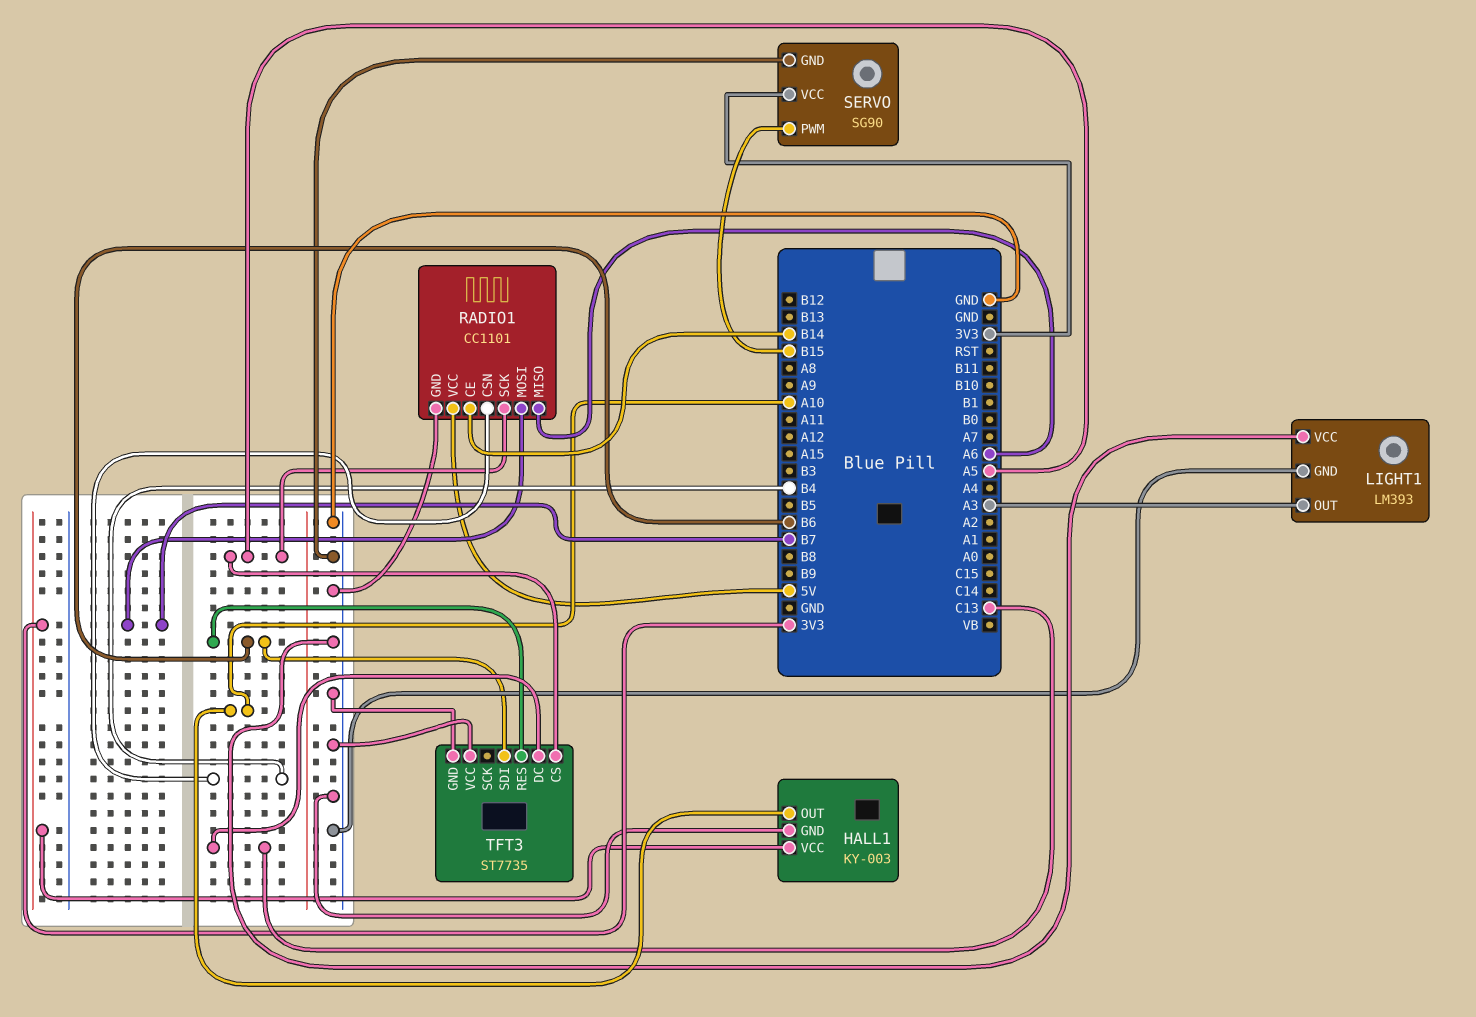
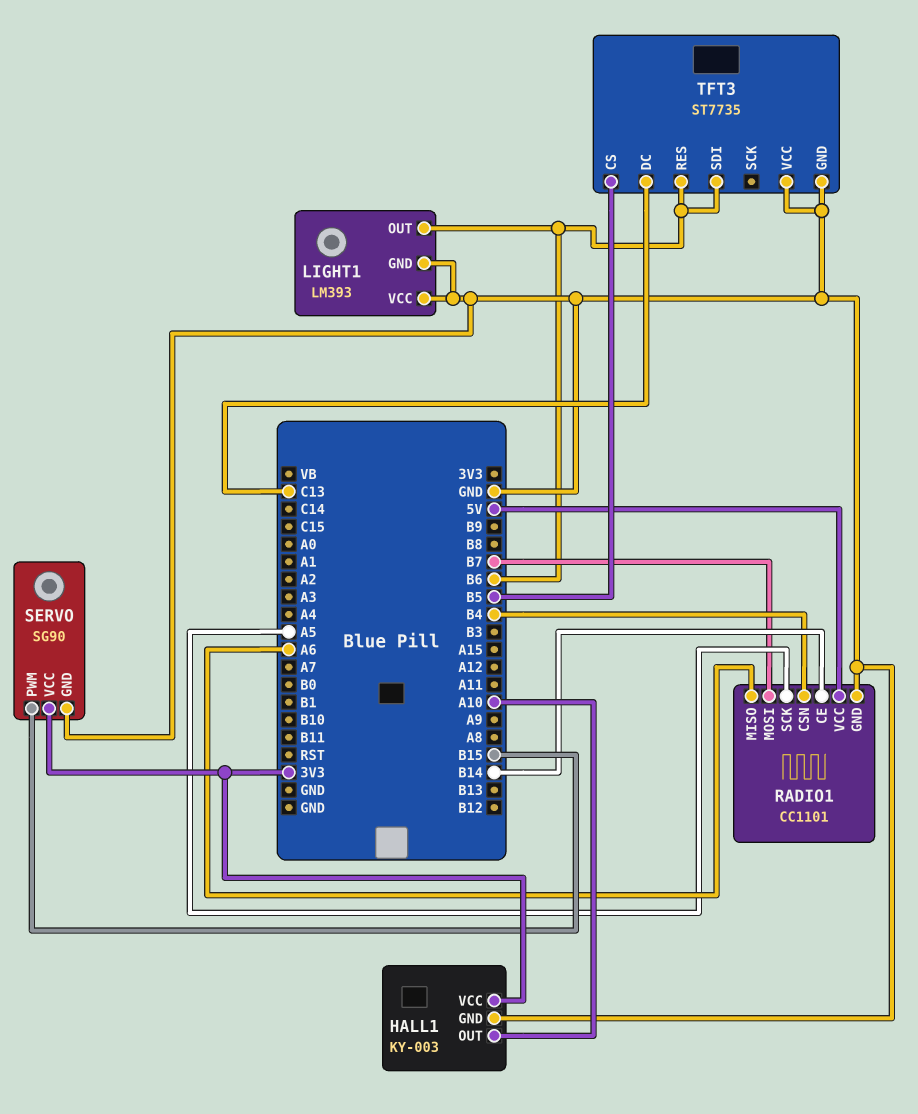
LIGHT1 pin OUT: A3 -> B6
TFT3 pin CS: A5 -> B5

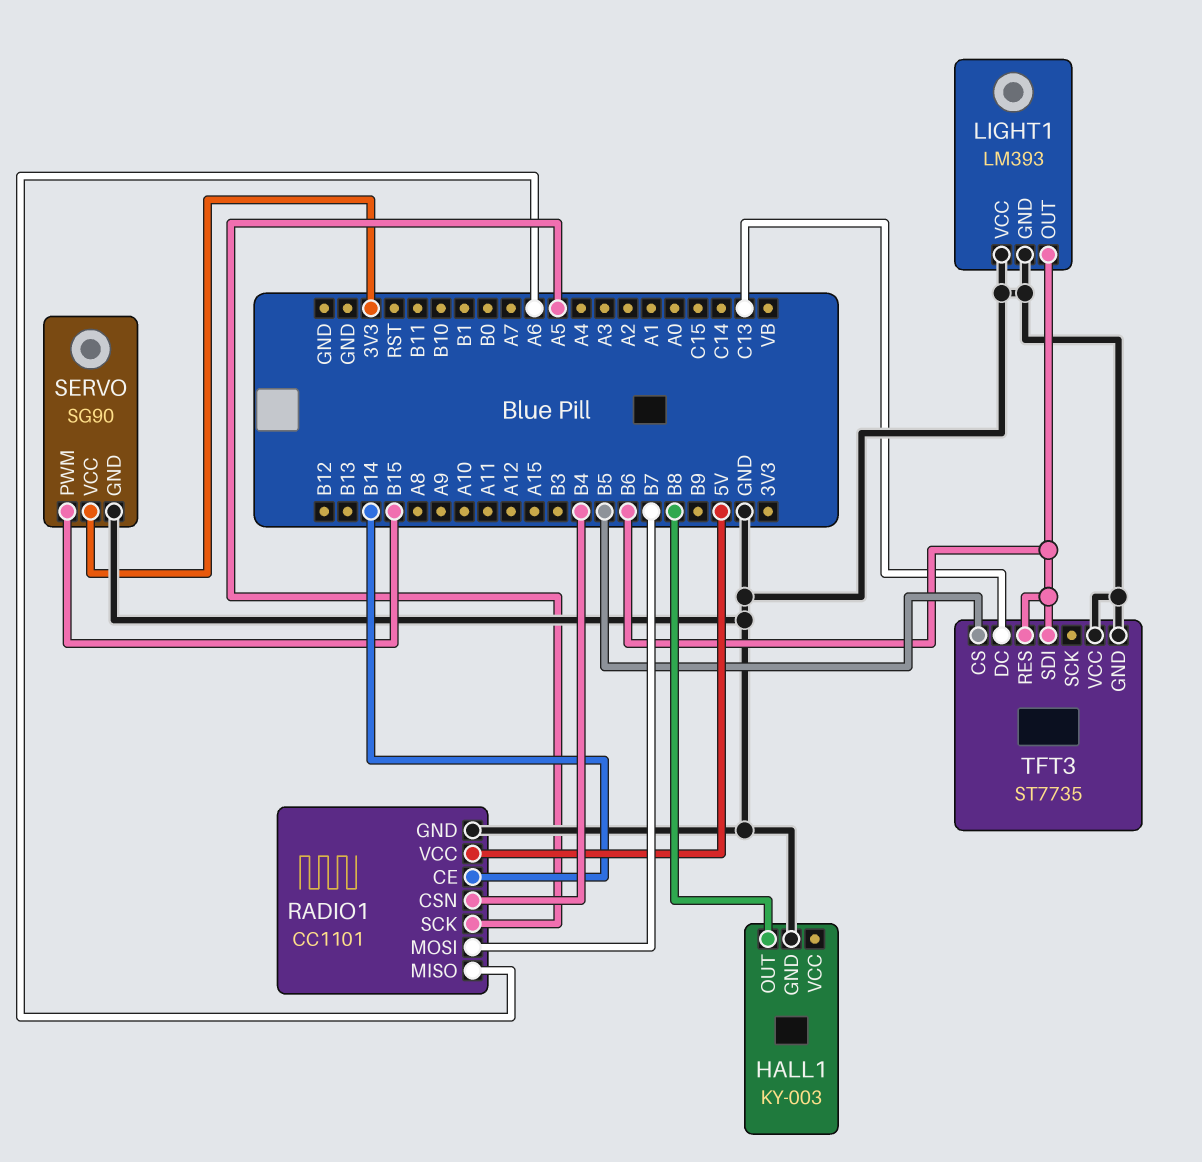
HALL1 pin OUT: A10 -> B8
HALL1 pin VCC: 3V3 -> none

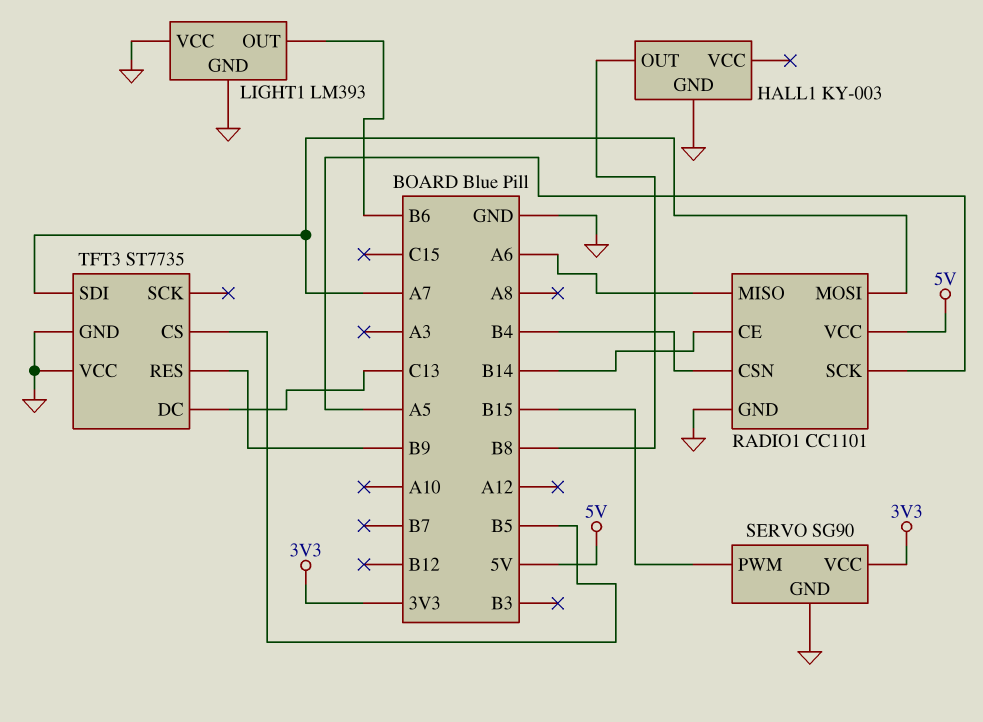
RADIO1 pin MOSI: B7 -> A7
TFT3 pin RES: B6 -> B9
TFT3 pin SDI: B6 -> A7

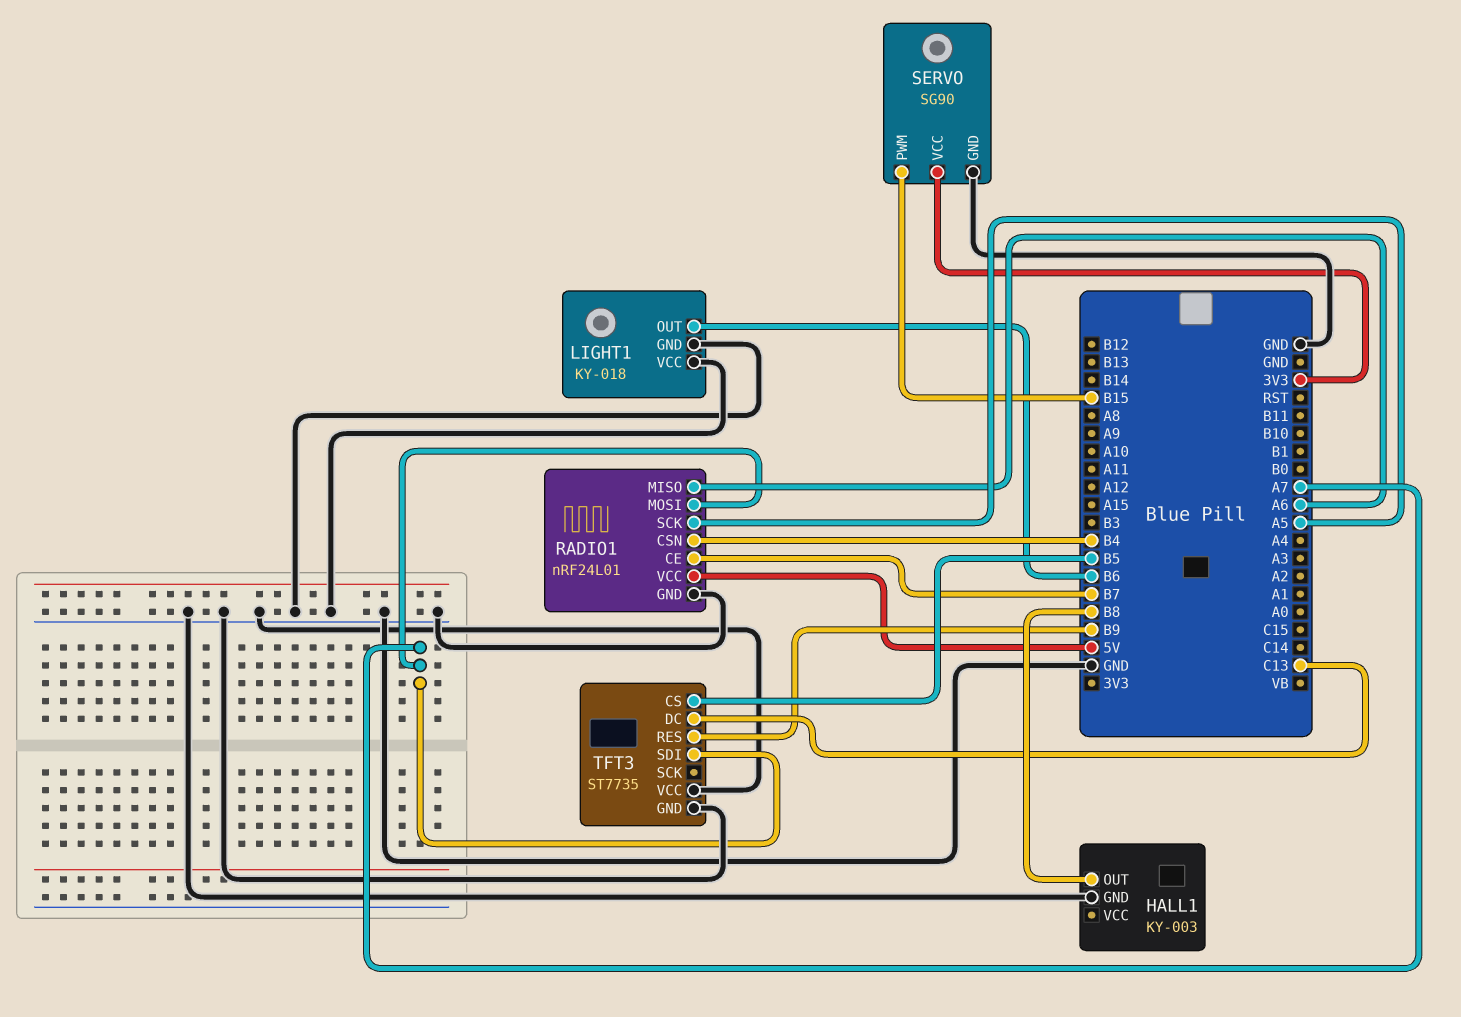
LIGHT1: LM393 -> KY-018
RADIO1: CC1101 -> nRF24L01
RADIO1 pin CE: B14 -> B7

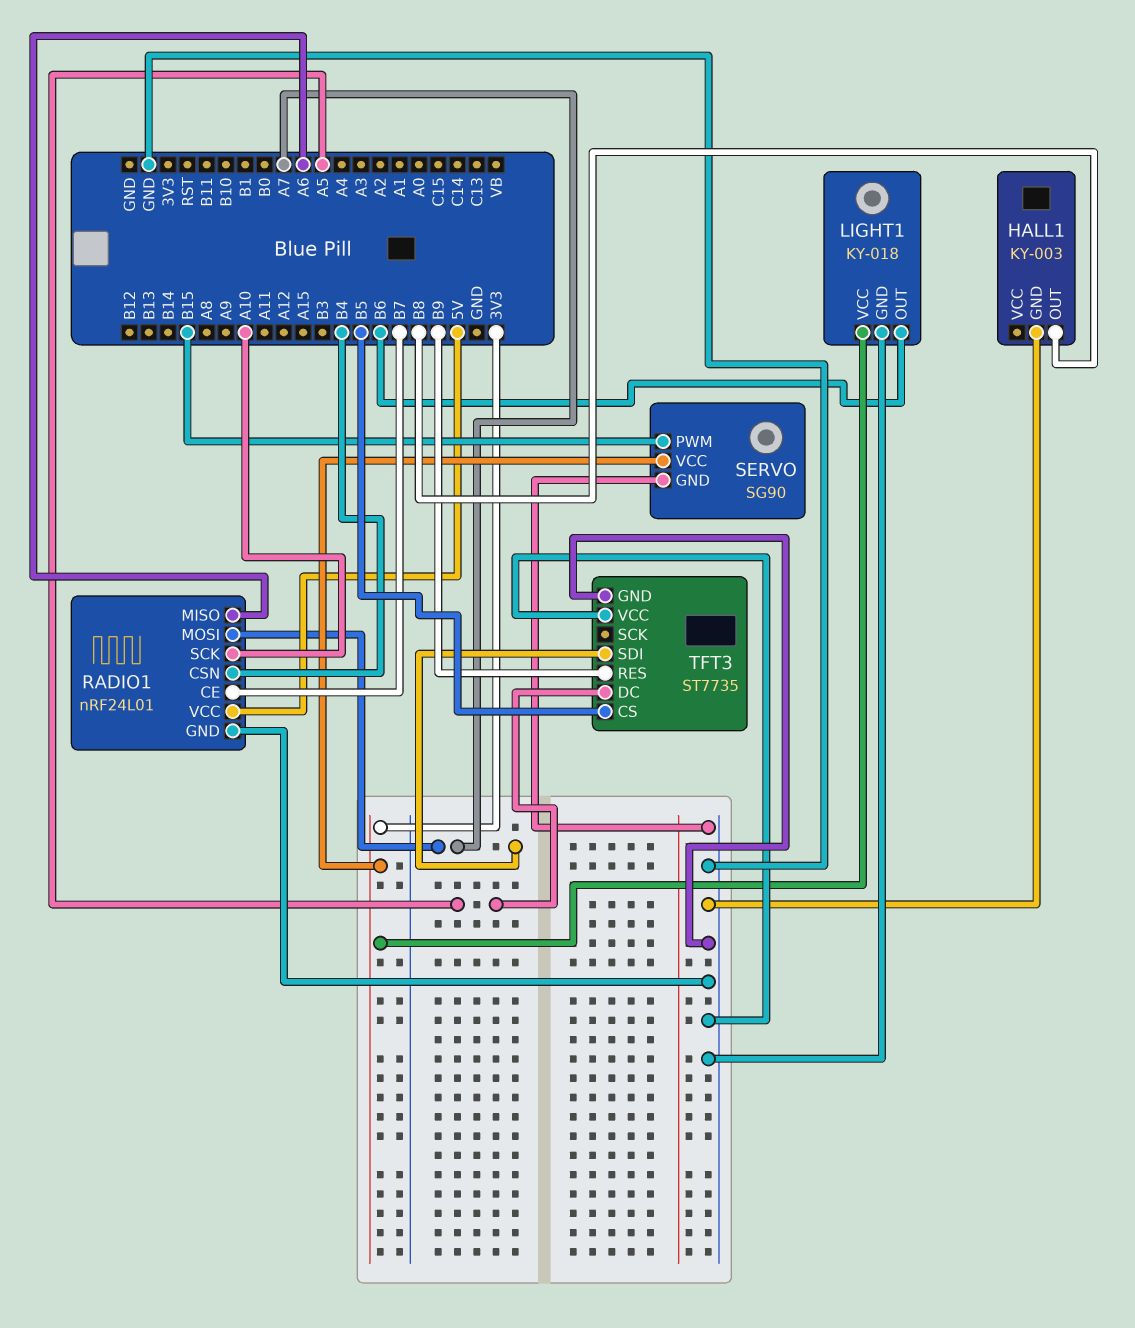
LIGHT1 pin VCC: GND -> 3V3
RADIO1 pin SCK: A5 -> A10
TFT3 pin DC: C13 -> A5

